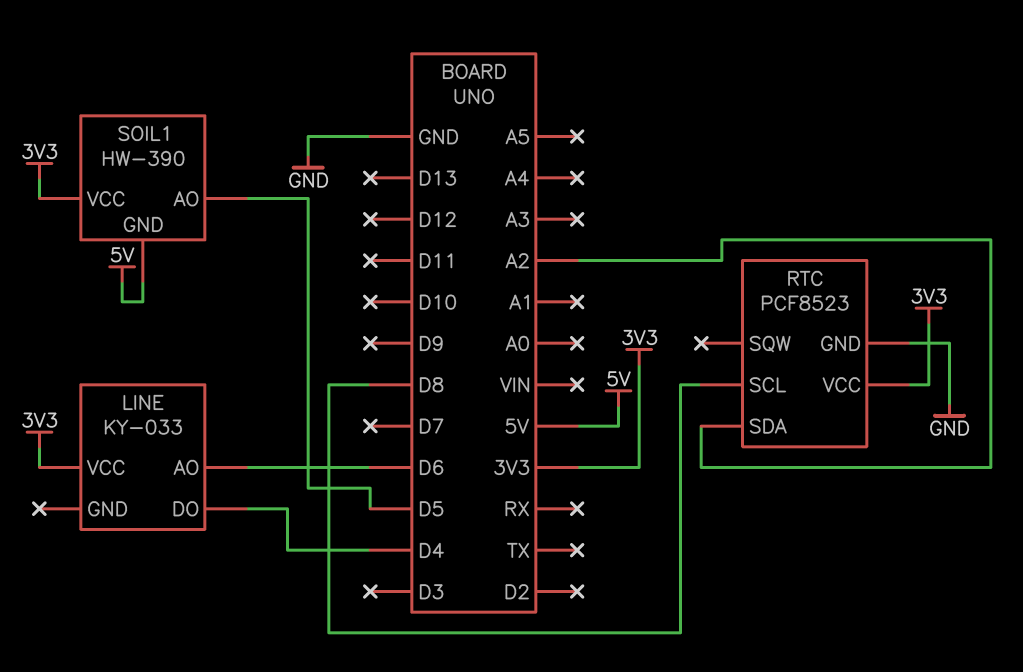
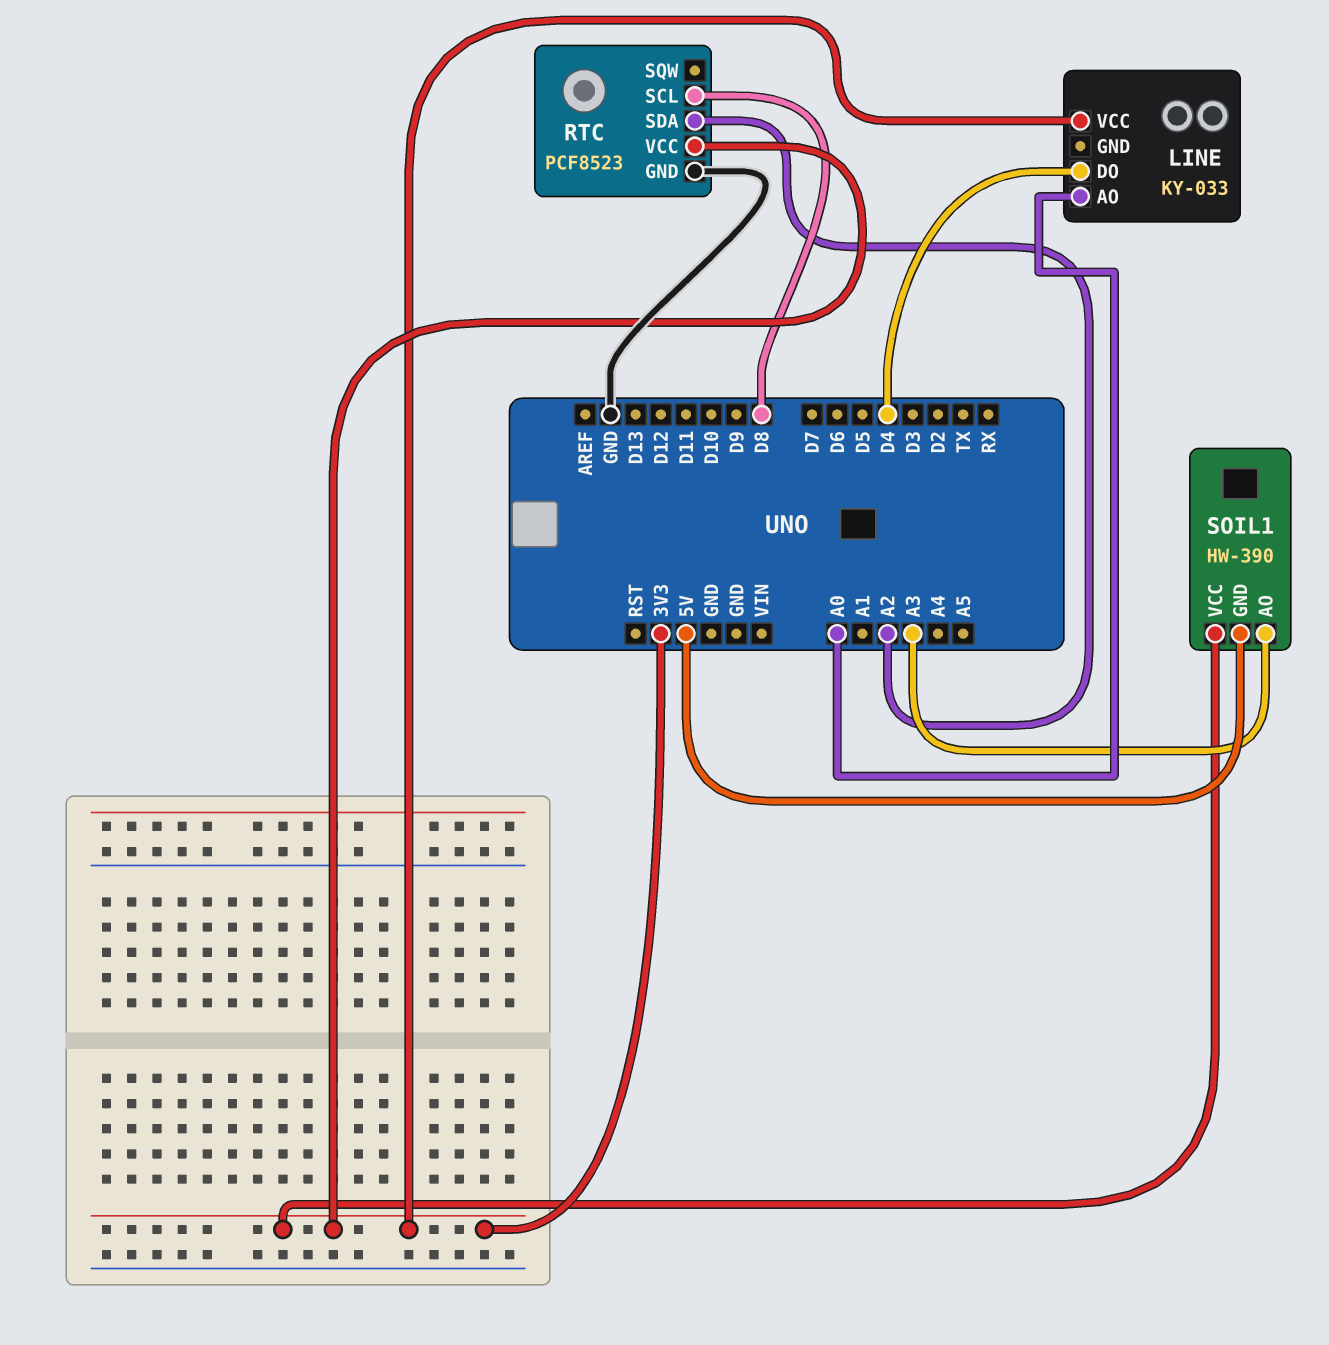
LINE pin AO: D6 -> A0
SOIL1 pin AO: D5 -> A3

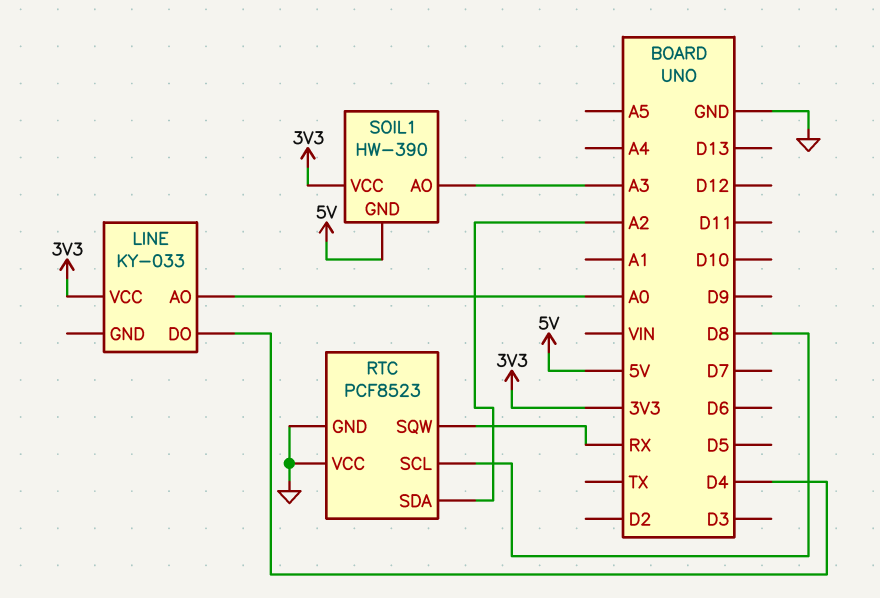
RTC pin SQW: none -> RX
RTC pin VCC: 3V3 -> GND

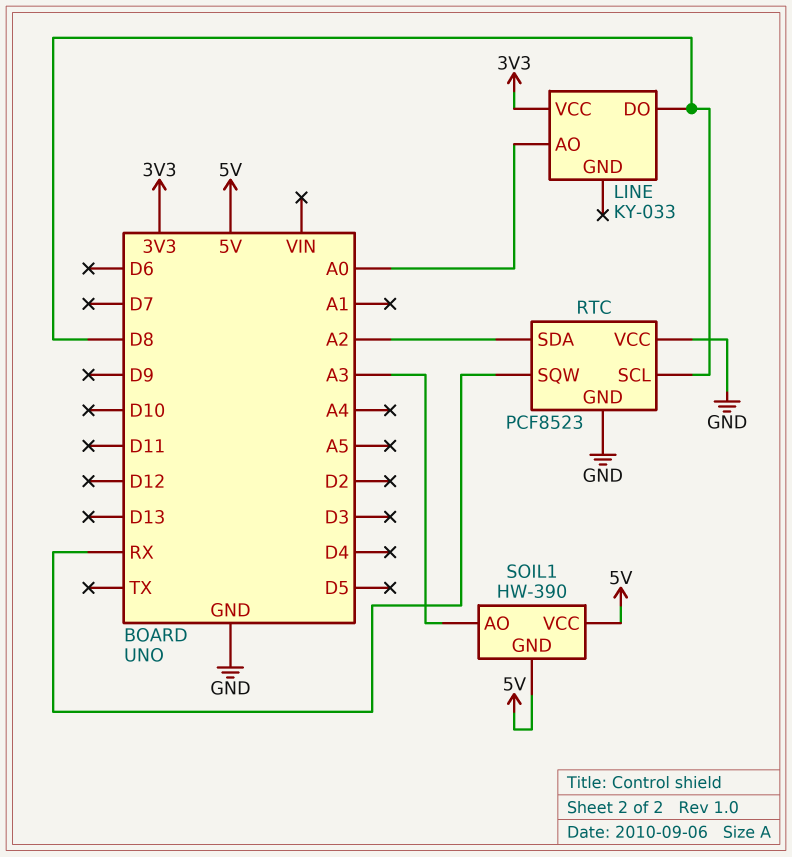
LINE pin DO: D4 -> D8
SOIL1 pin VCC: 3V3 -> 5V

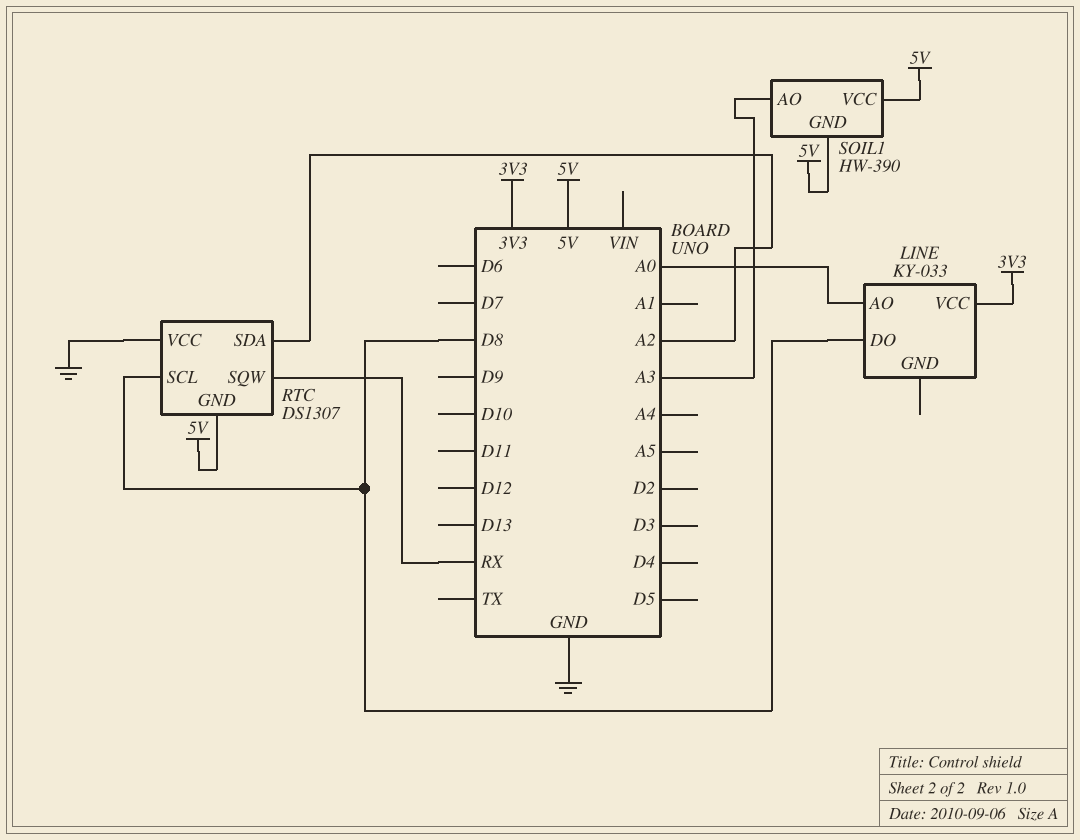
RTC: PCF8523 -> DS1307
RTC pin GND: GND -> 5V

